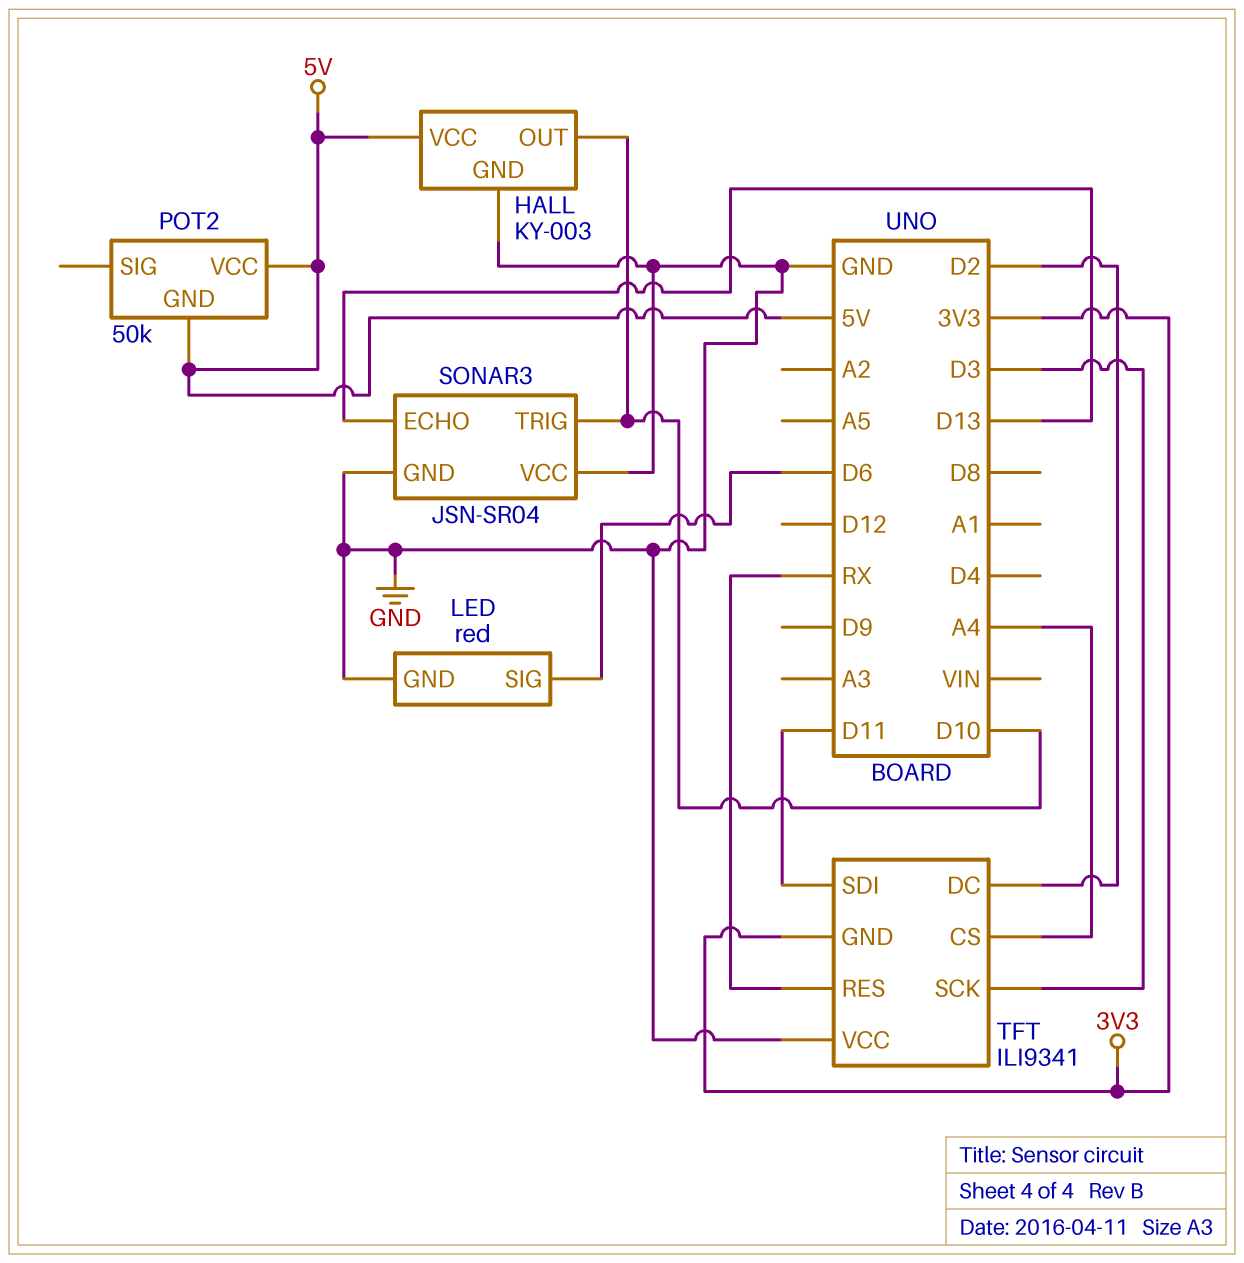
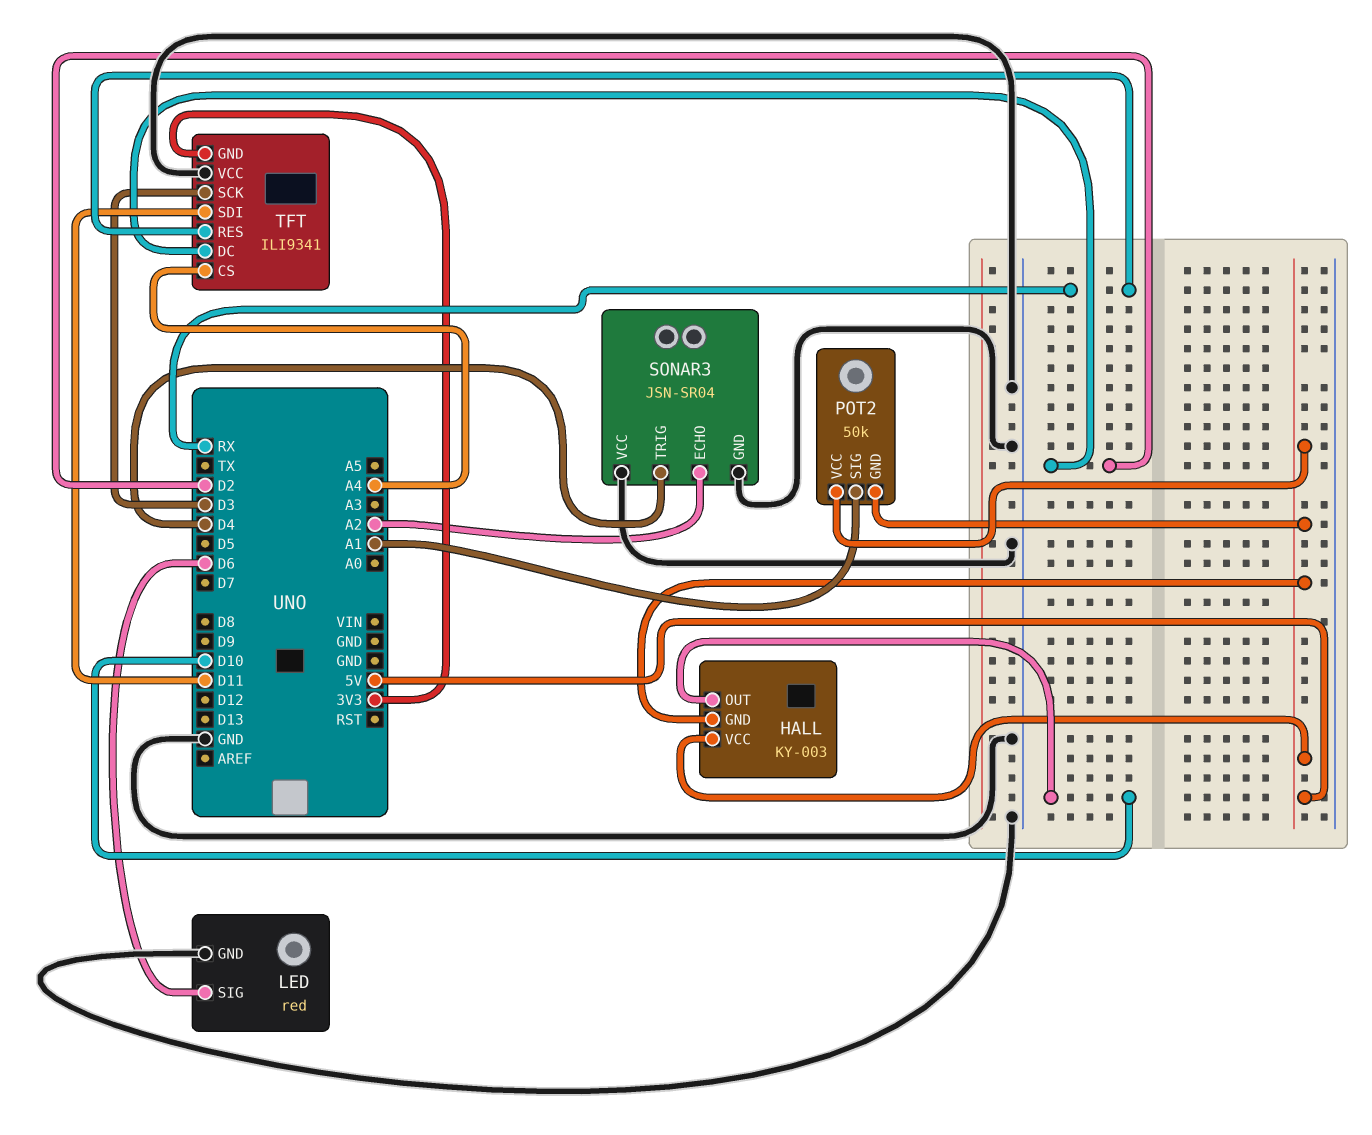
HALL pin GND: GND -> 5V
POT2 pin SIG: none -> A1
SONAR3 pin ECHO: D13 -> A2
SONAR3 pin TRIG: D10 -> D4

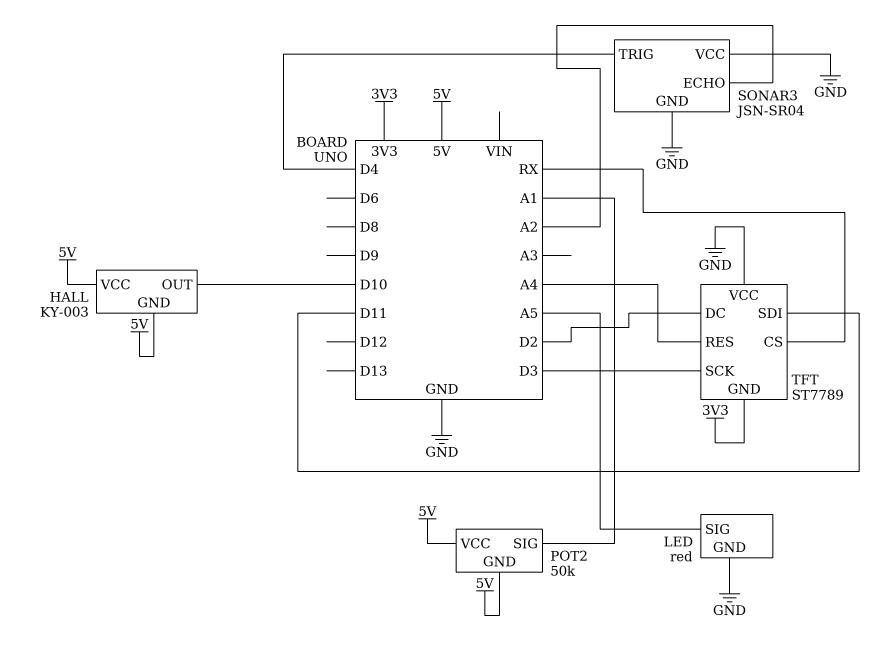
LED pin SIG: D6 -> A5
TFT: ILI9341 -> ST7789
TFT pin CS: A4 -> RX
TFT pin RES: RX -> A4

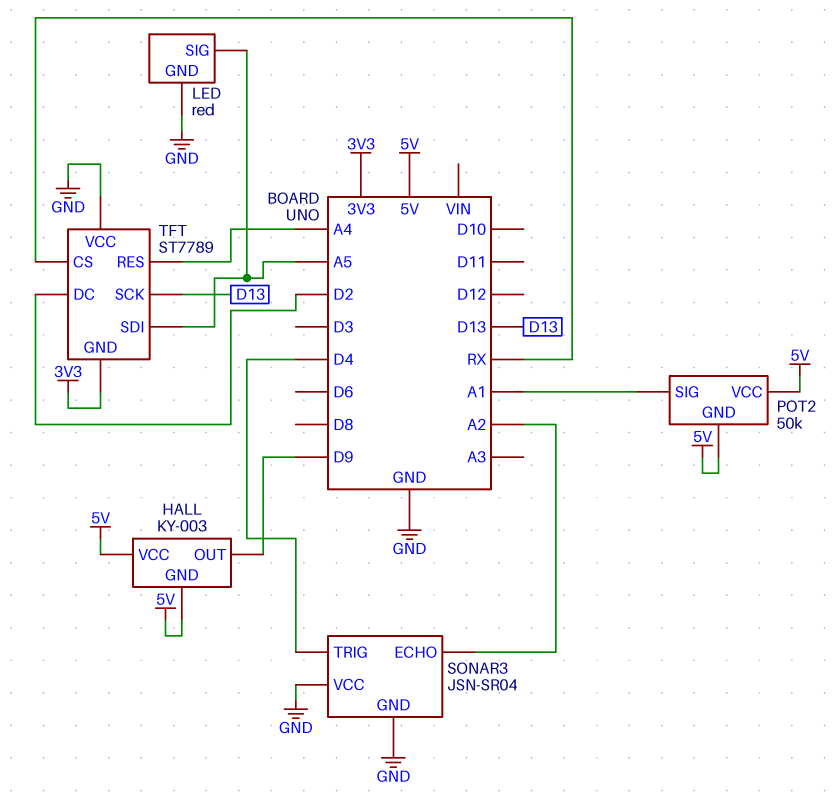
HALL pin OUT: D10 -> D9
TFT pin SCK: D3 -> D13
TFT pin SDI: D11 -> A5

